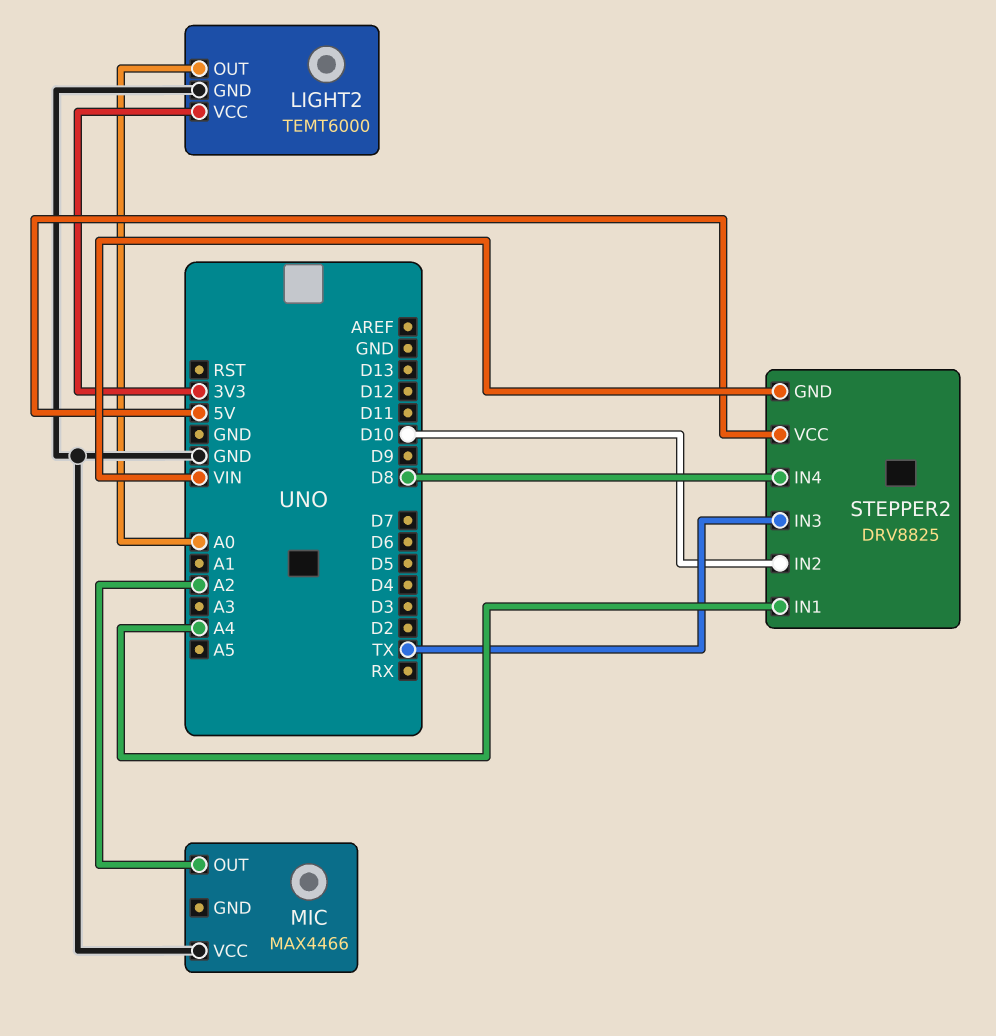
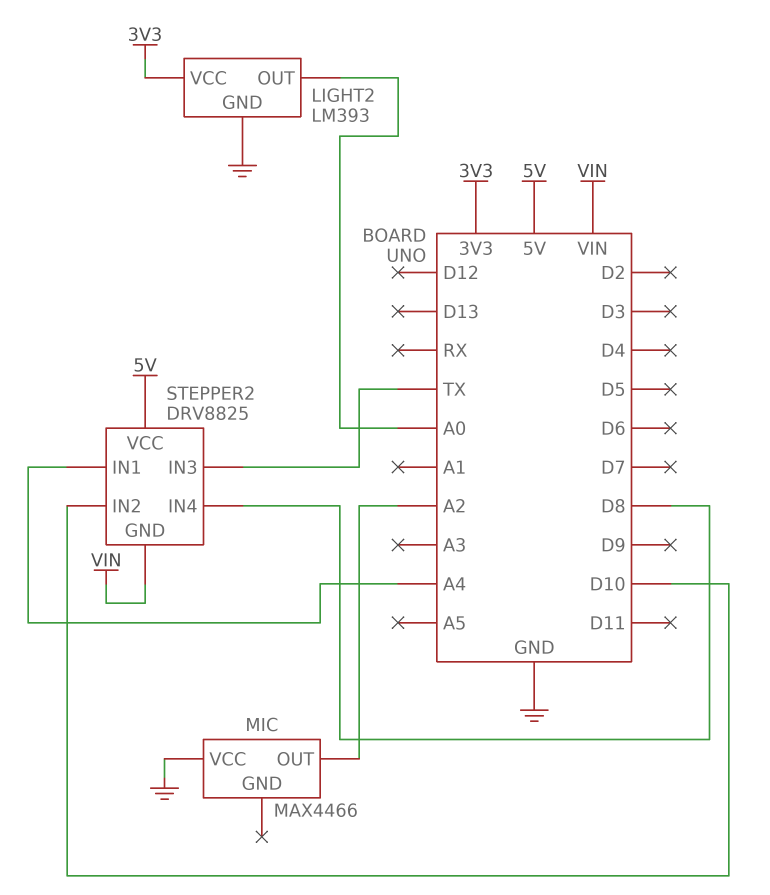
LIGHT2: TEMT6000 -> LM393

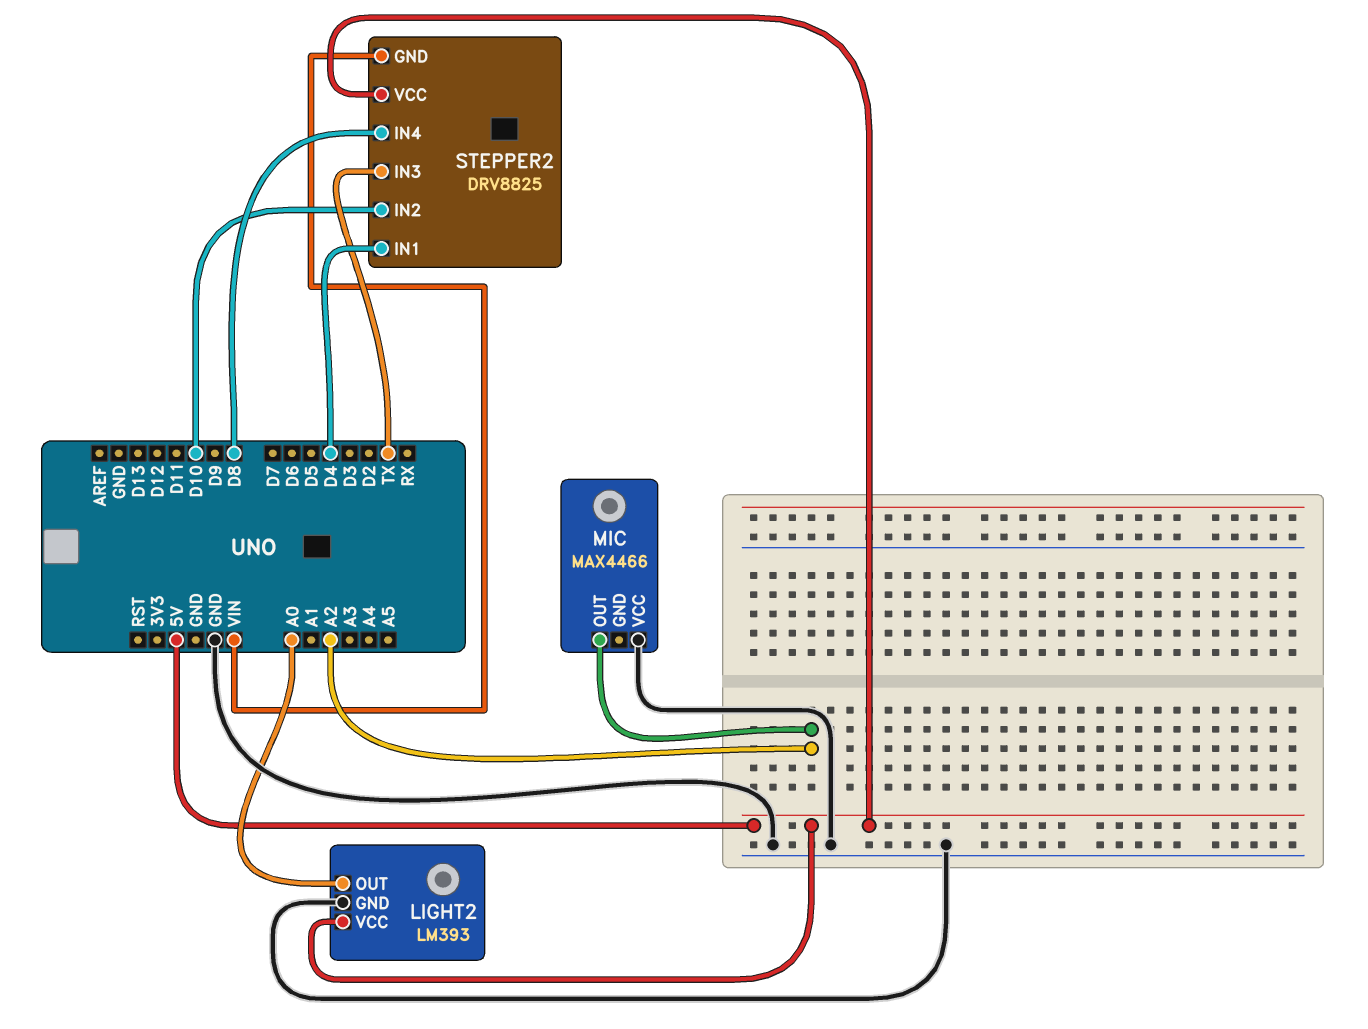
LIGHT2 pin VCC: 3V3 -> 5V
STEPPER2 pin IN1: A4 -> D4

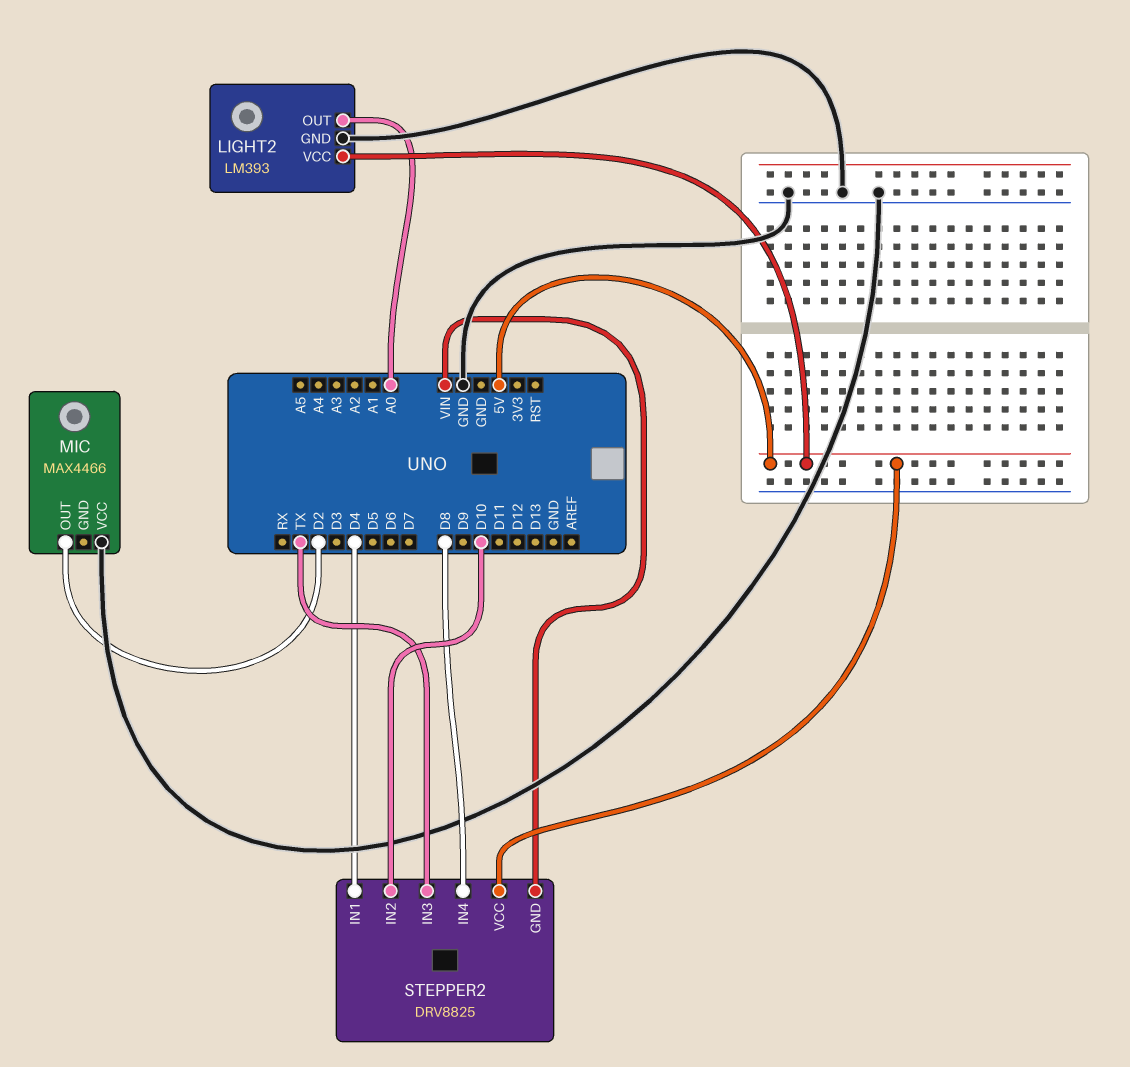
MIC pin OUT: A2 -> D2

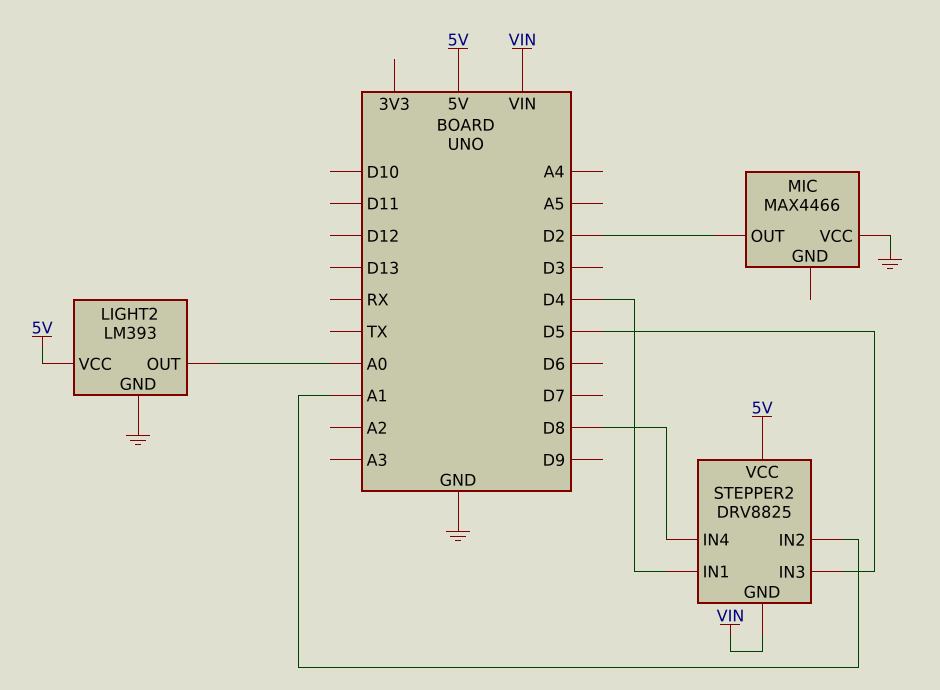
STEPPER2 pin IN2: D10 -> A1
STEPPER2 pin IN3: TX -> D5

